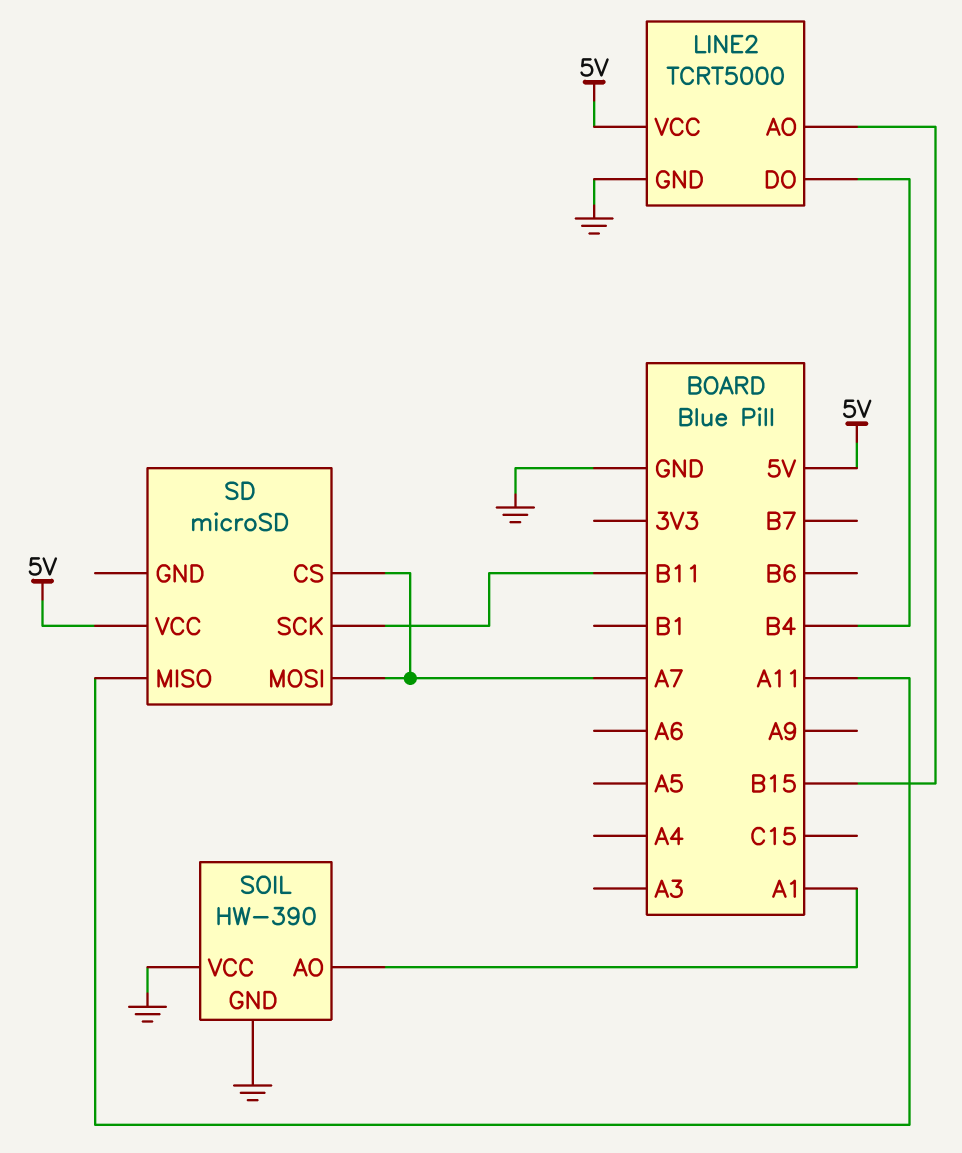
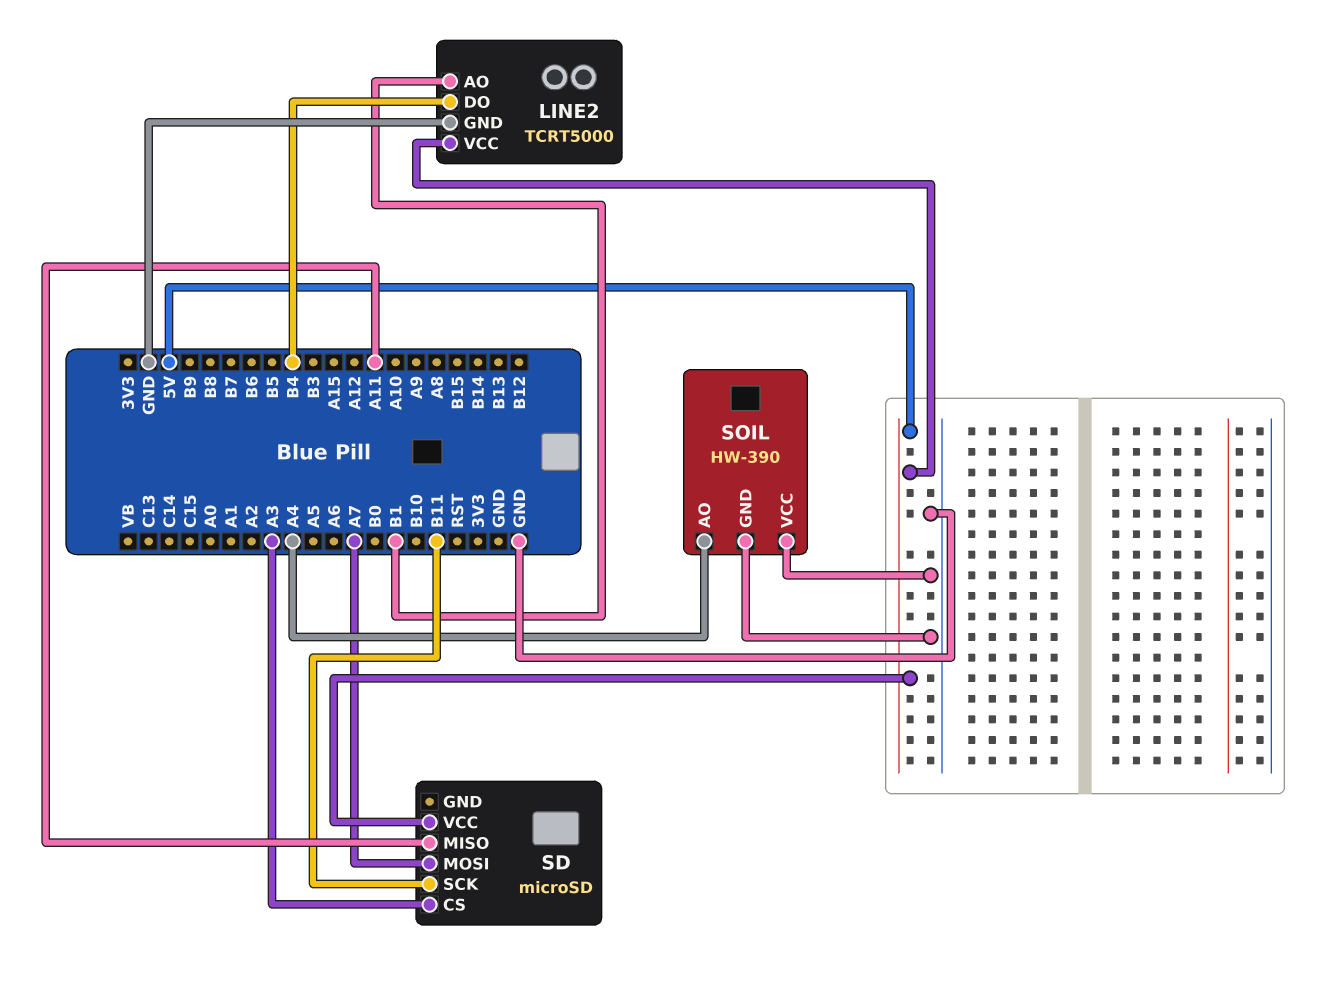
LINE2 pin AO: B15 -> B1
SD pin CS: A7 -> A3
SOIL pin AO: A1 -> A4

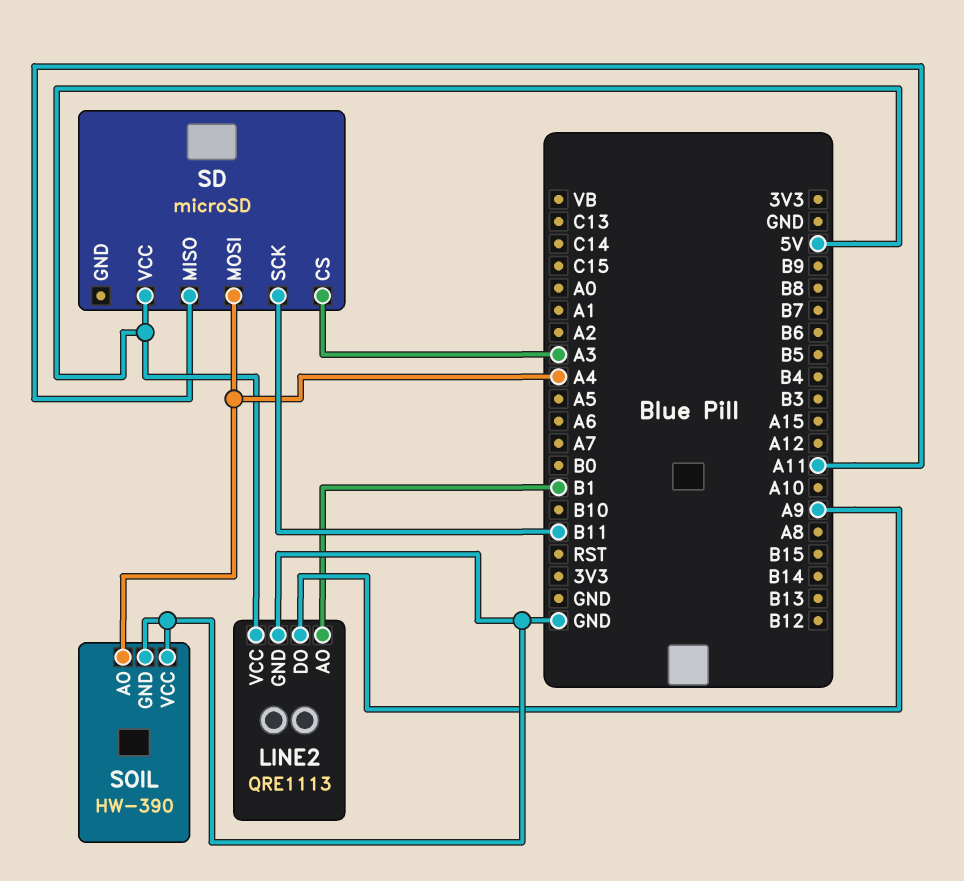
LINE2: TCRT5000 -> QRE1113
LINE2 pin DO: B4 -> A9
SD pin MOSI: A7 -> A4

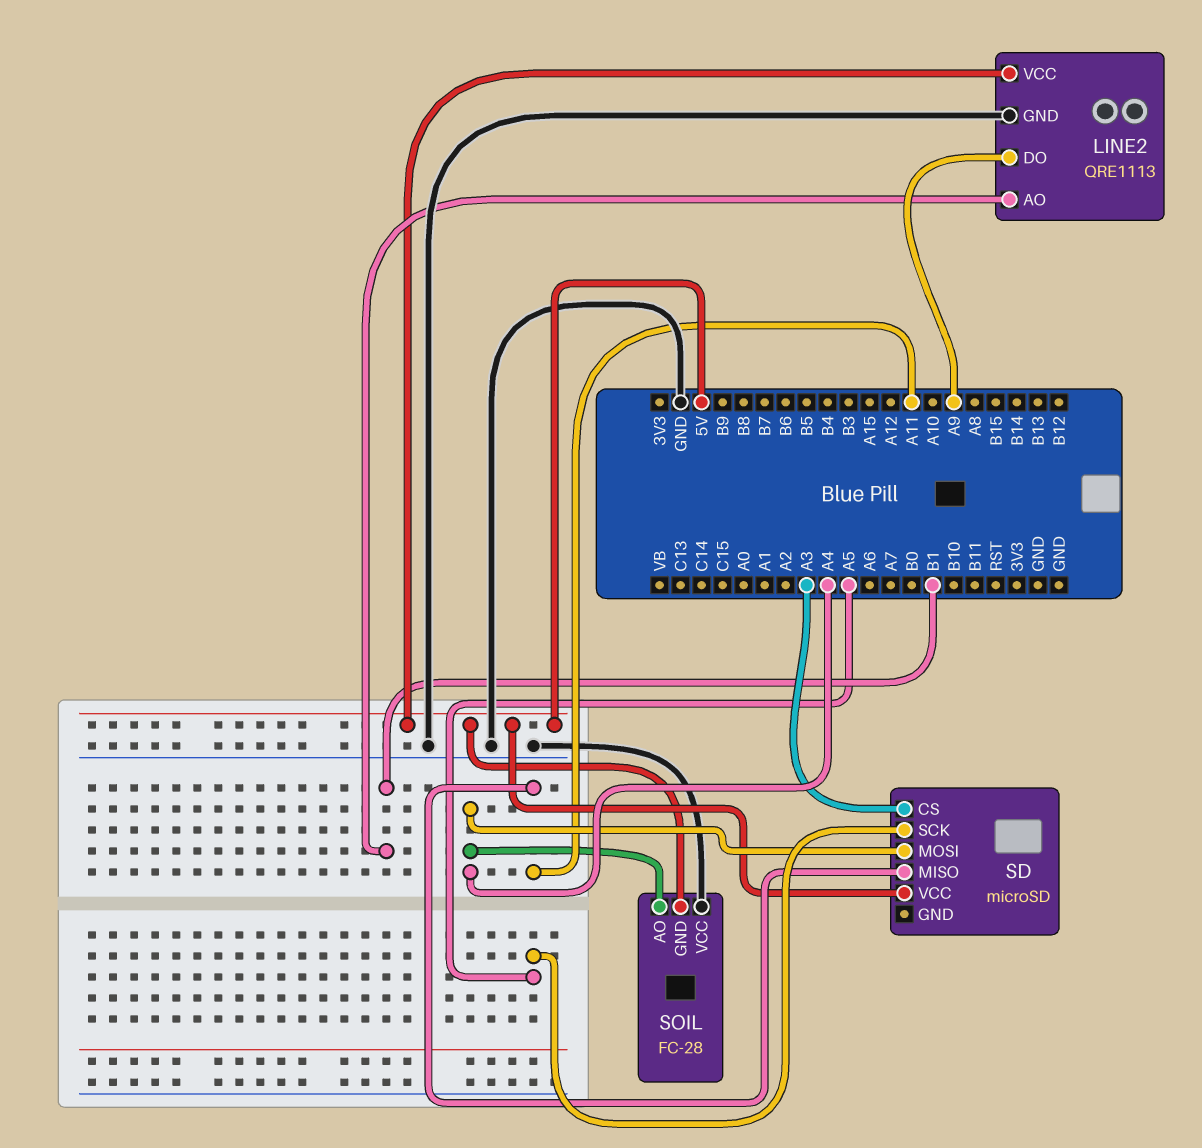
SD pin SCK: B11 -> A5
SOIL: HW-390 -> FC-28
SOIL pin GND: GND -> 5V

